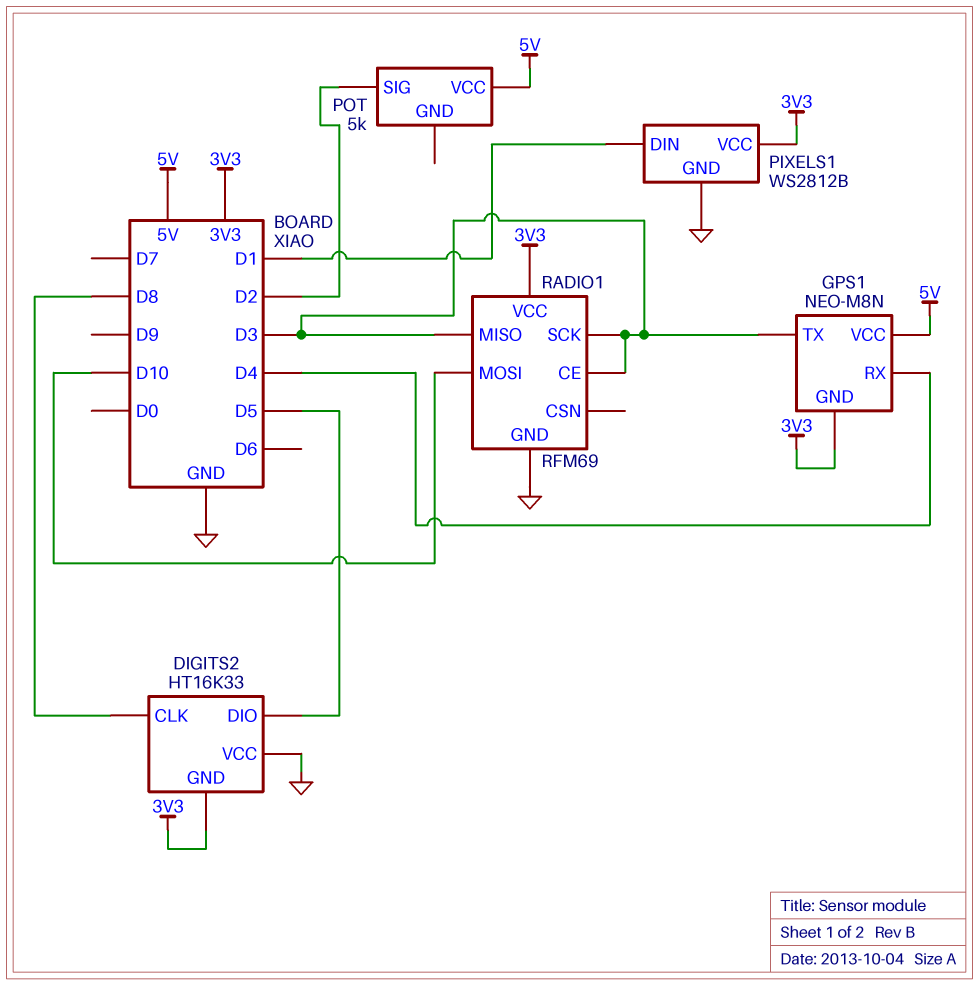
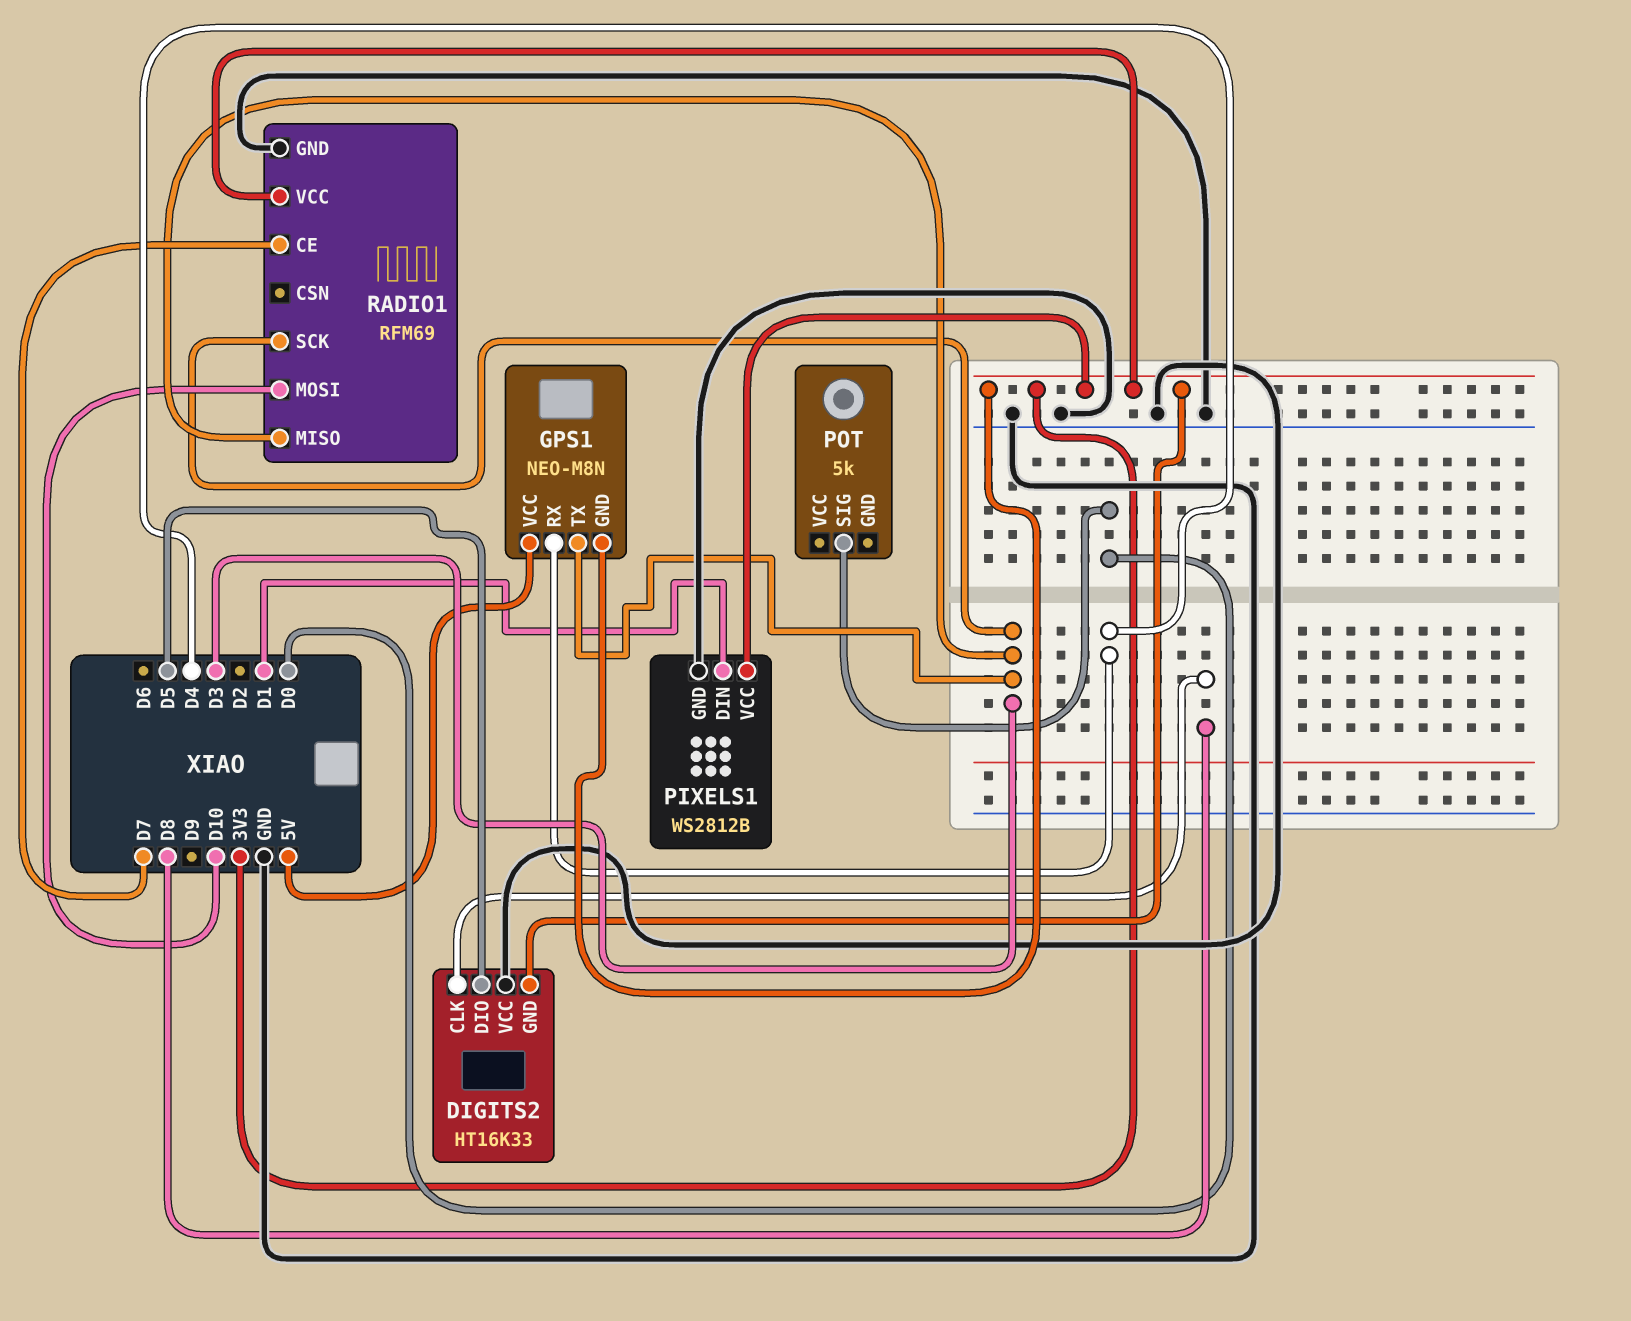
POT pin SIG: D2 -> D0
POT pin VCC: 5V -> none
RADIO1 pin CE: D3 -> D7

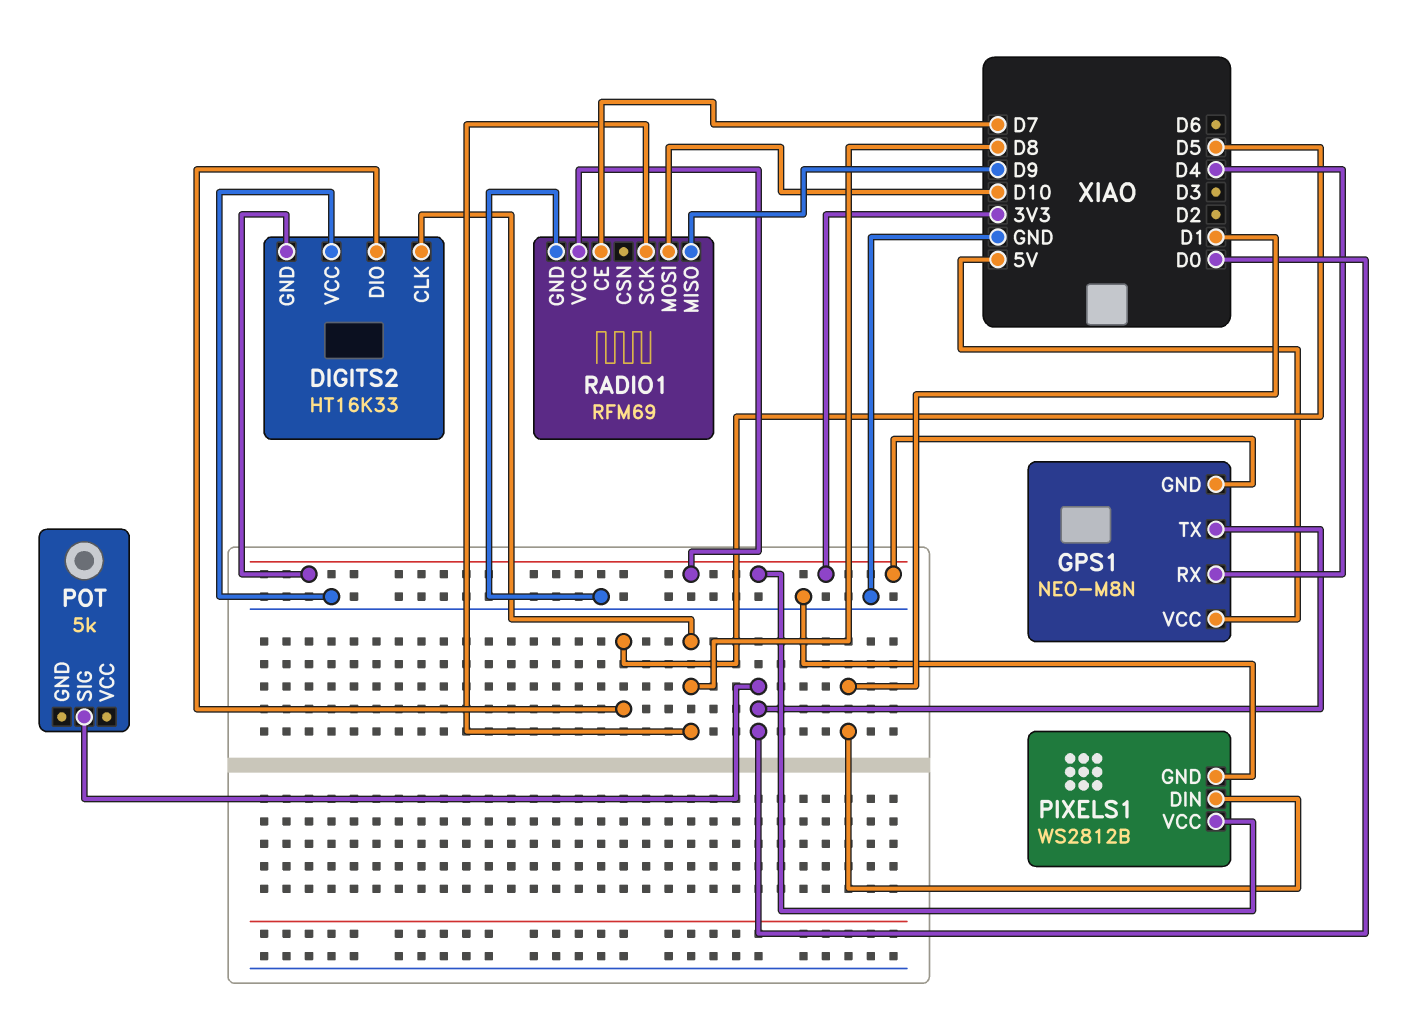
GPS1 pin TX: D3 -> D0
RADIO1 pin MISO: D3 -> D9
RADIO1 pin SCK: D3 -> D8

